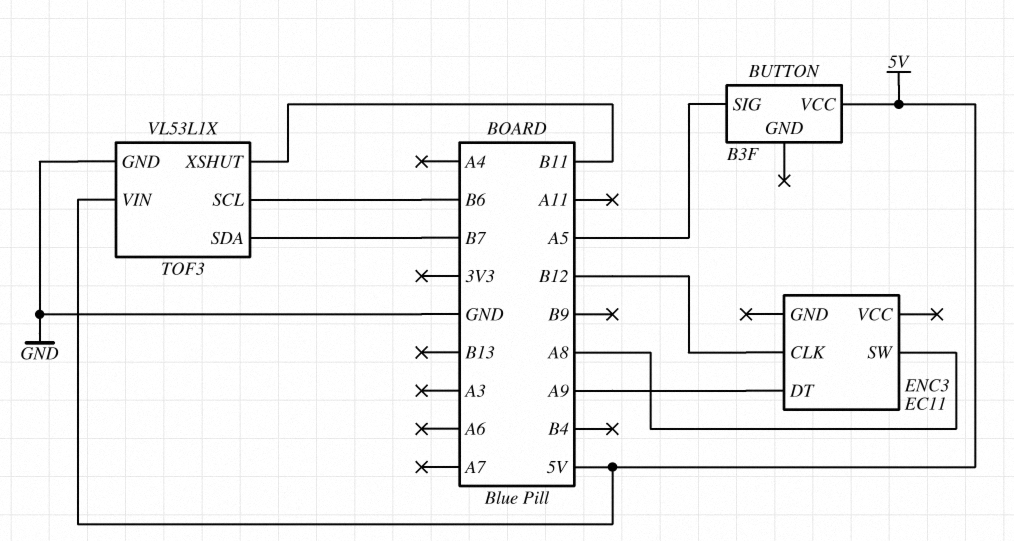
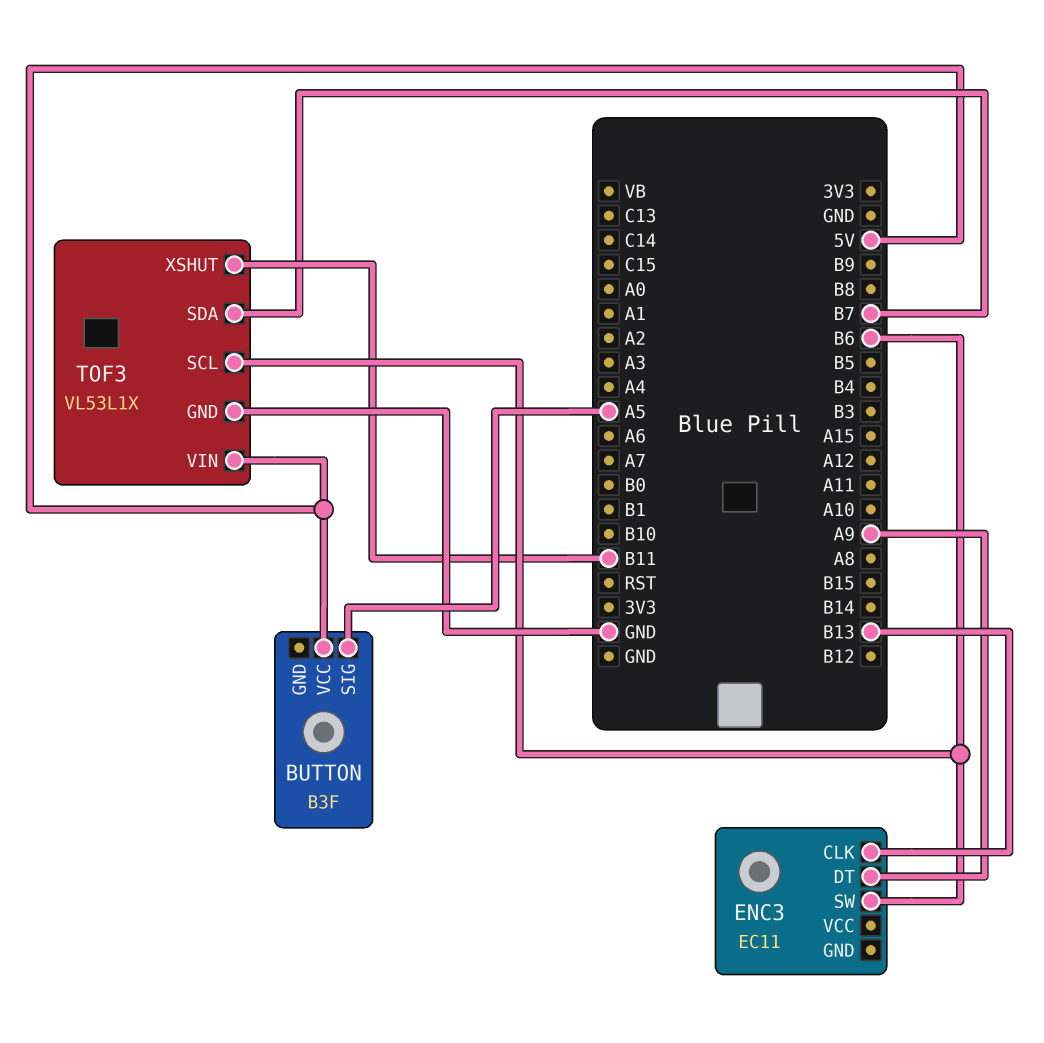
ENC3 pin CLK: B12 -> B13
ENC3 pin SW: A8 -> B6

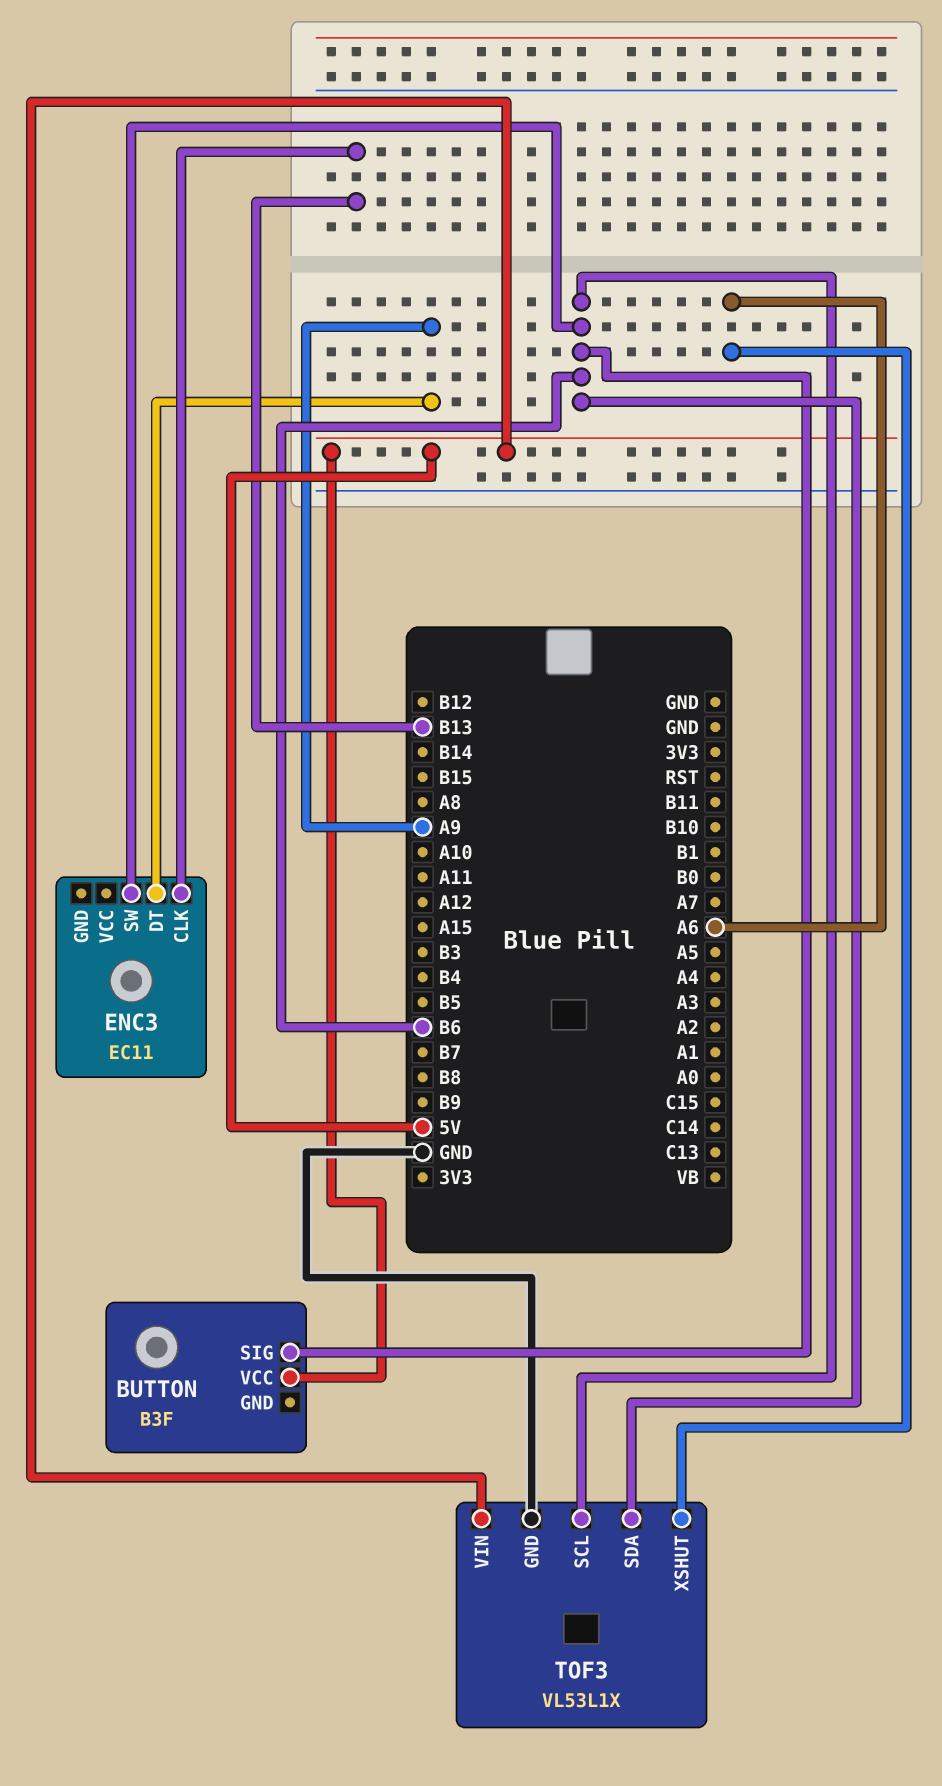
BUTTON pin SIG: A5 -> B6
TOF3 pin SDA: B7 -> B6
TOF3 pin XSHUT: B11 -> A6

